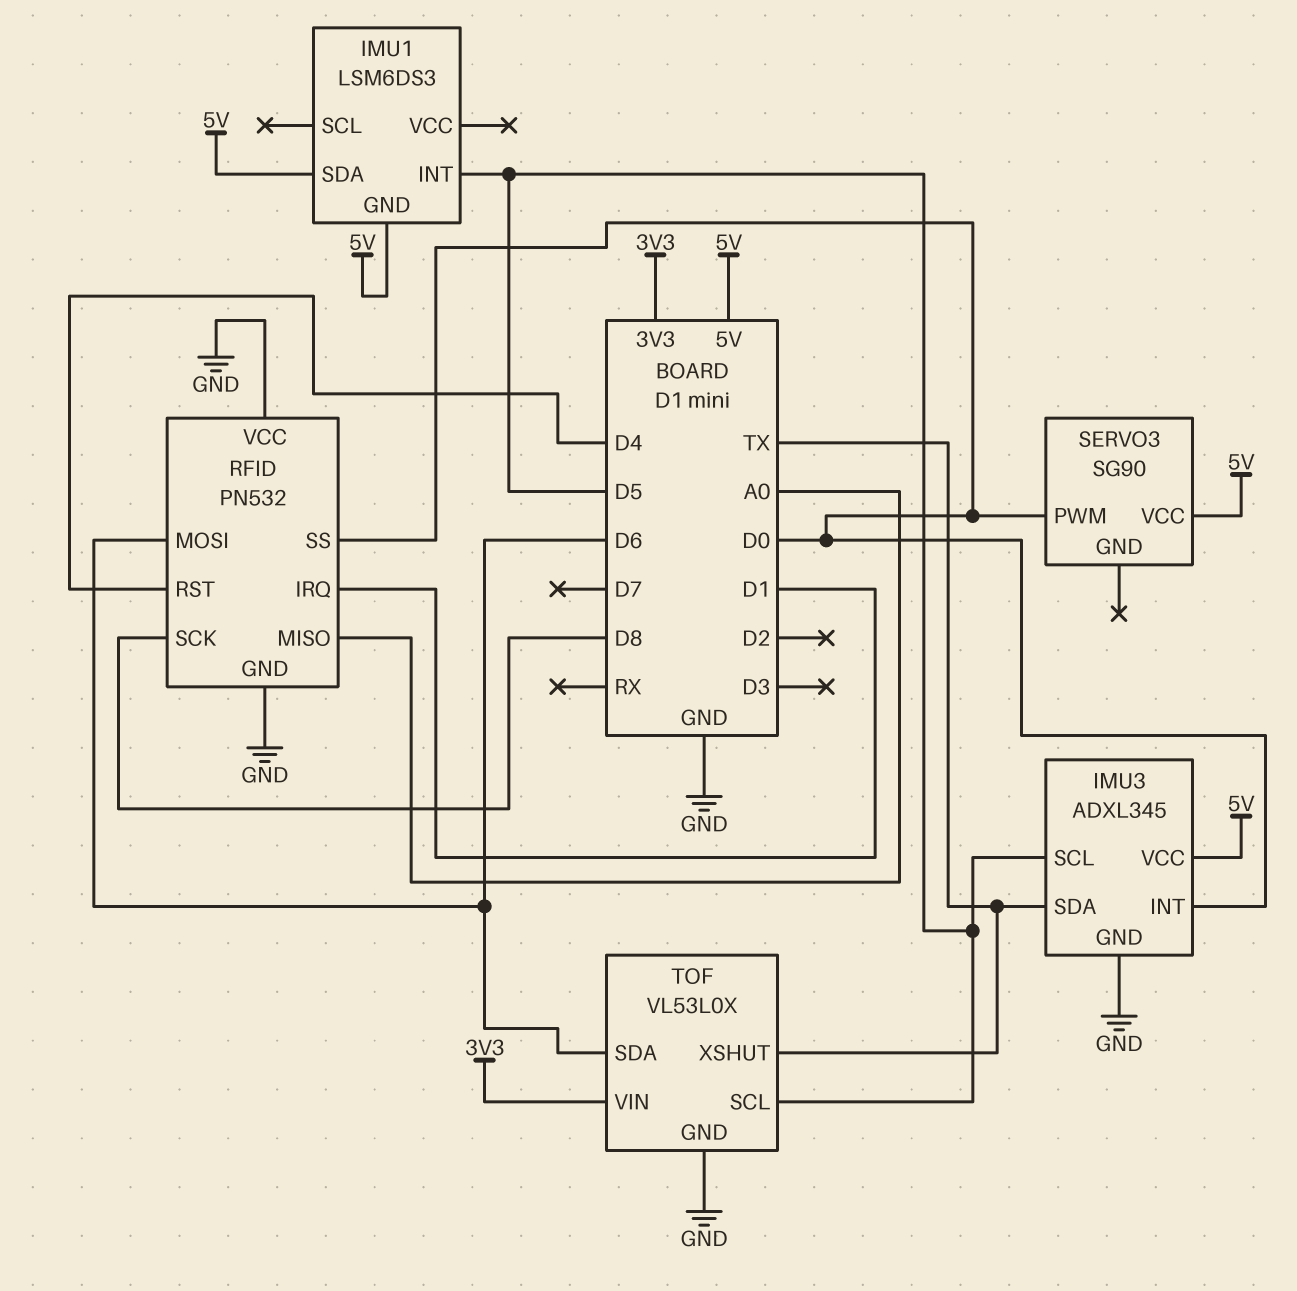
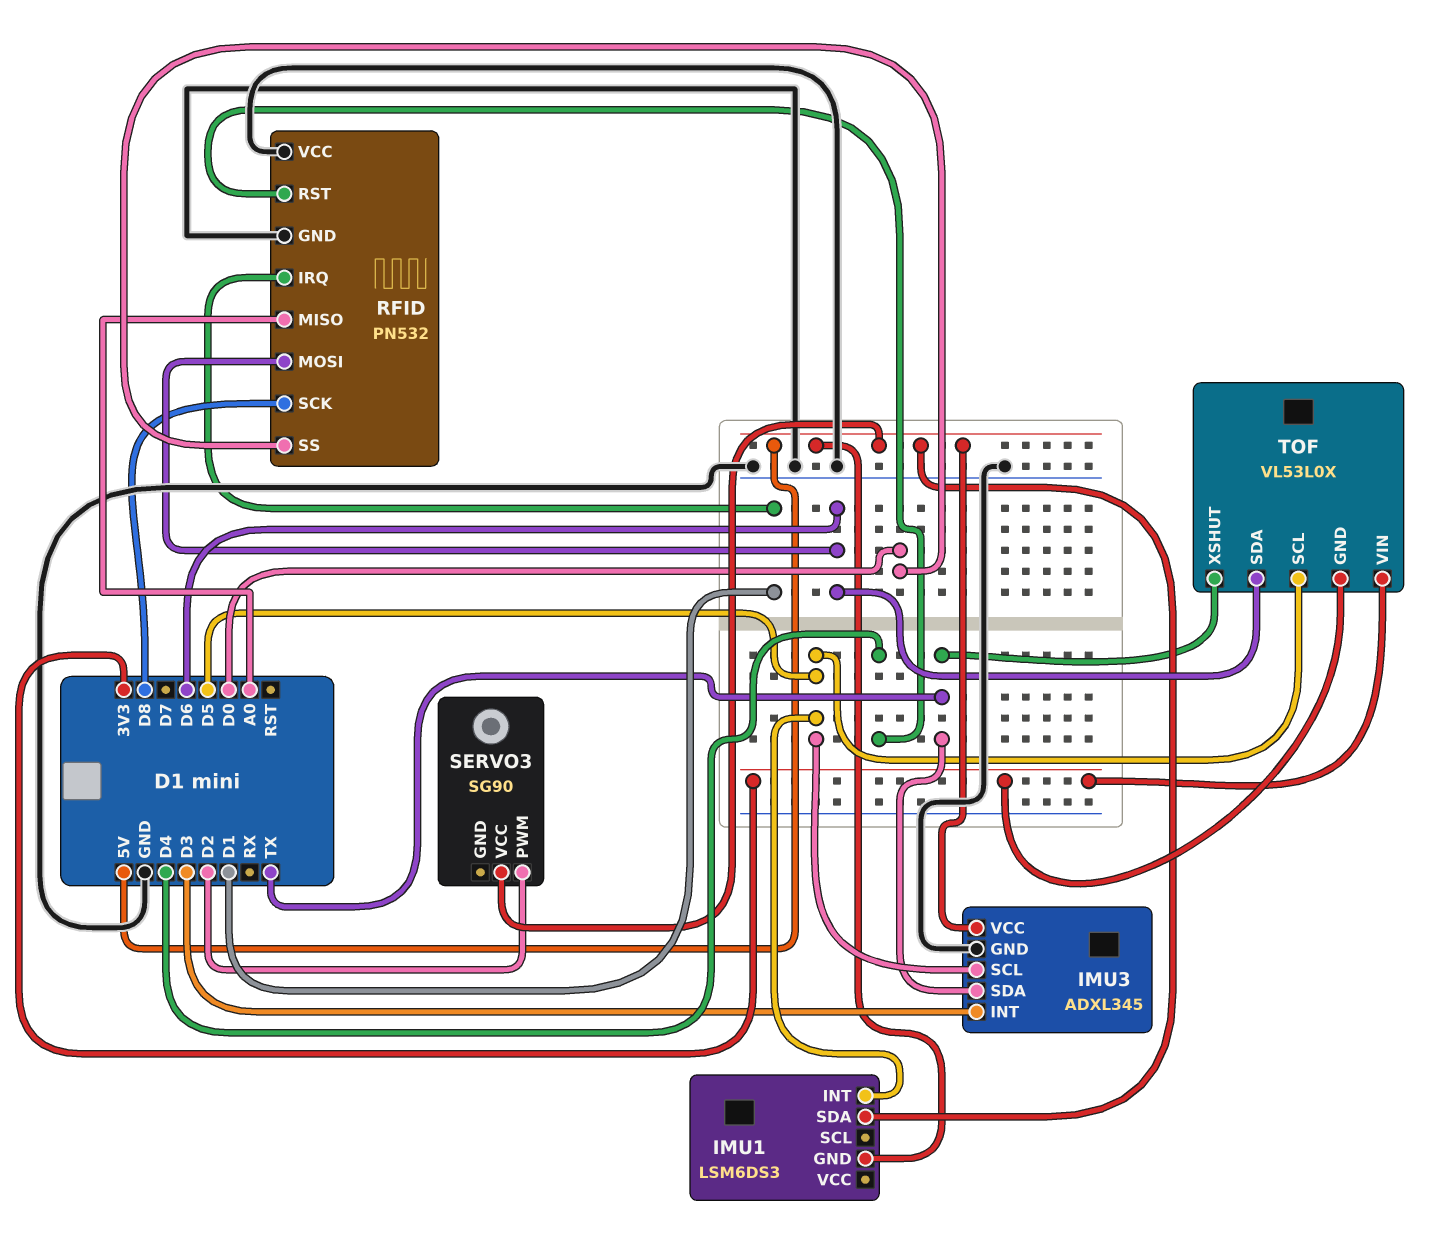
IMU3 pin INT: D0 -> D3
SERVO3 pin PWM: D0 -> D2
TOF pin GND: GND -> 3V3

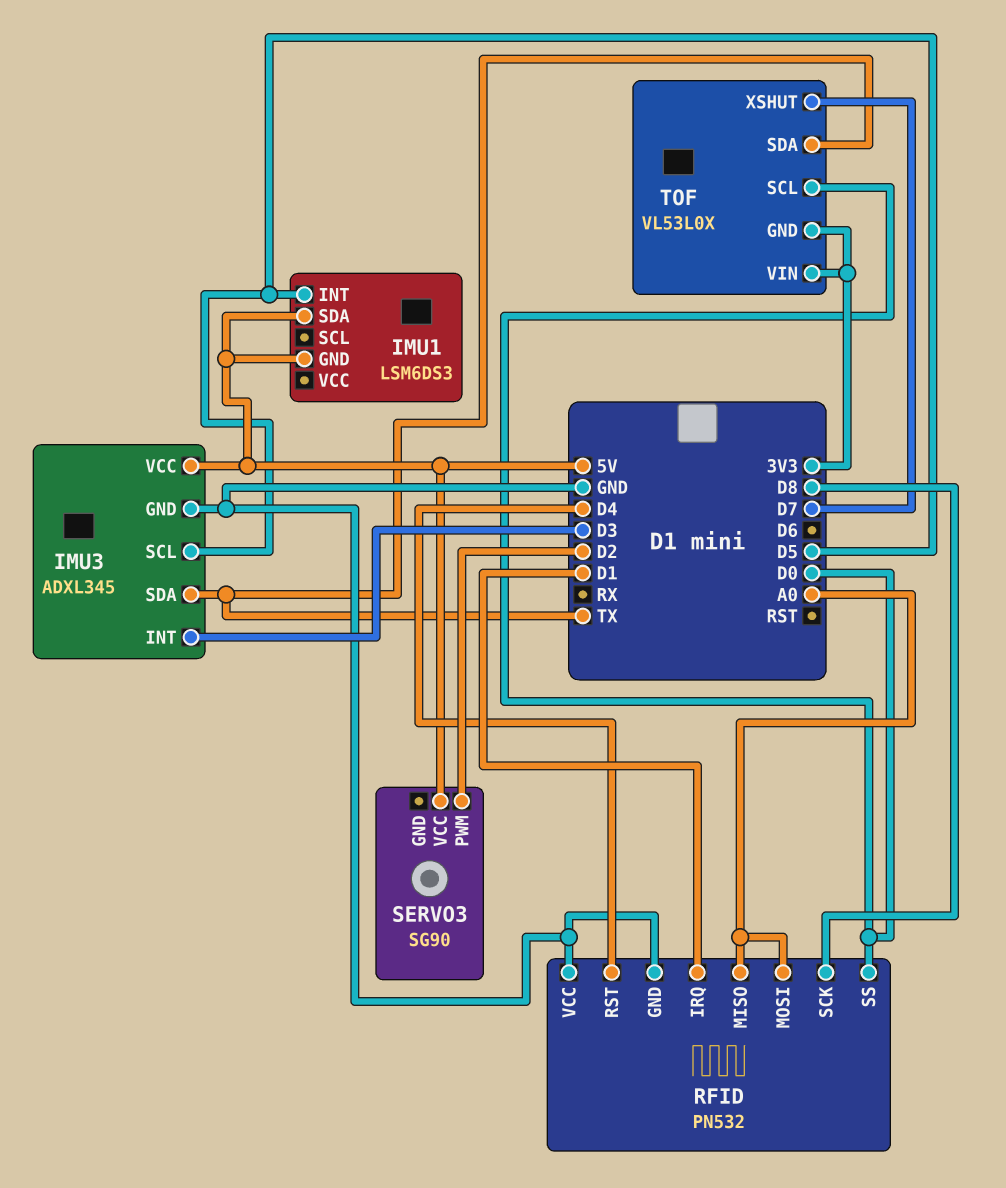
RFID pin MOSI: D6 -> A0
TOF pin SCL: D5 -> D0
TOF pin SDA: D6 -> TX
TOF pin XSHUT: TX -> D7

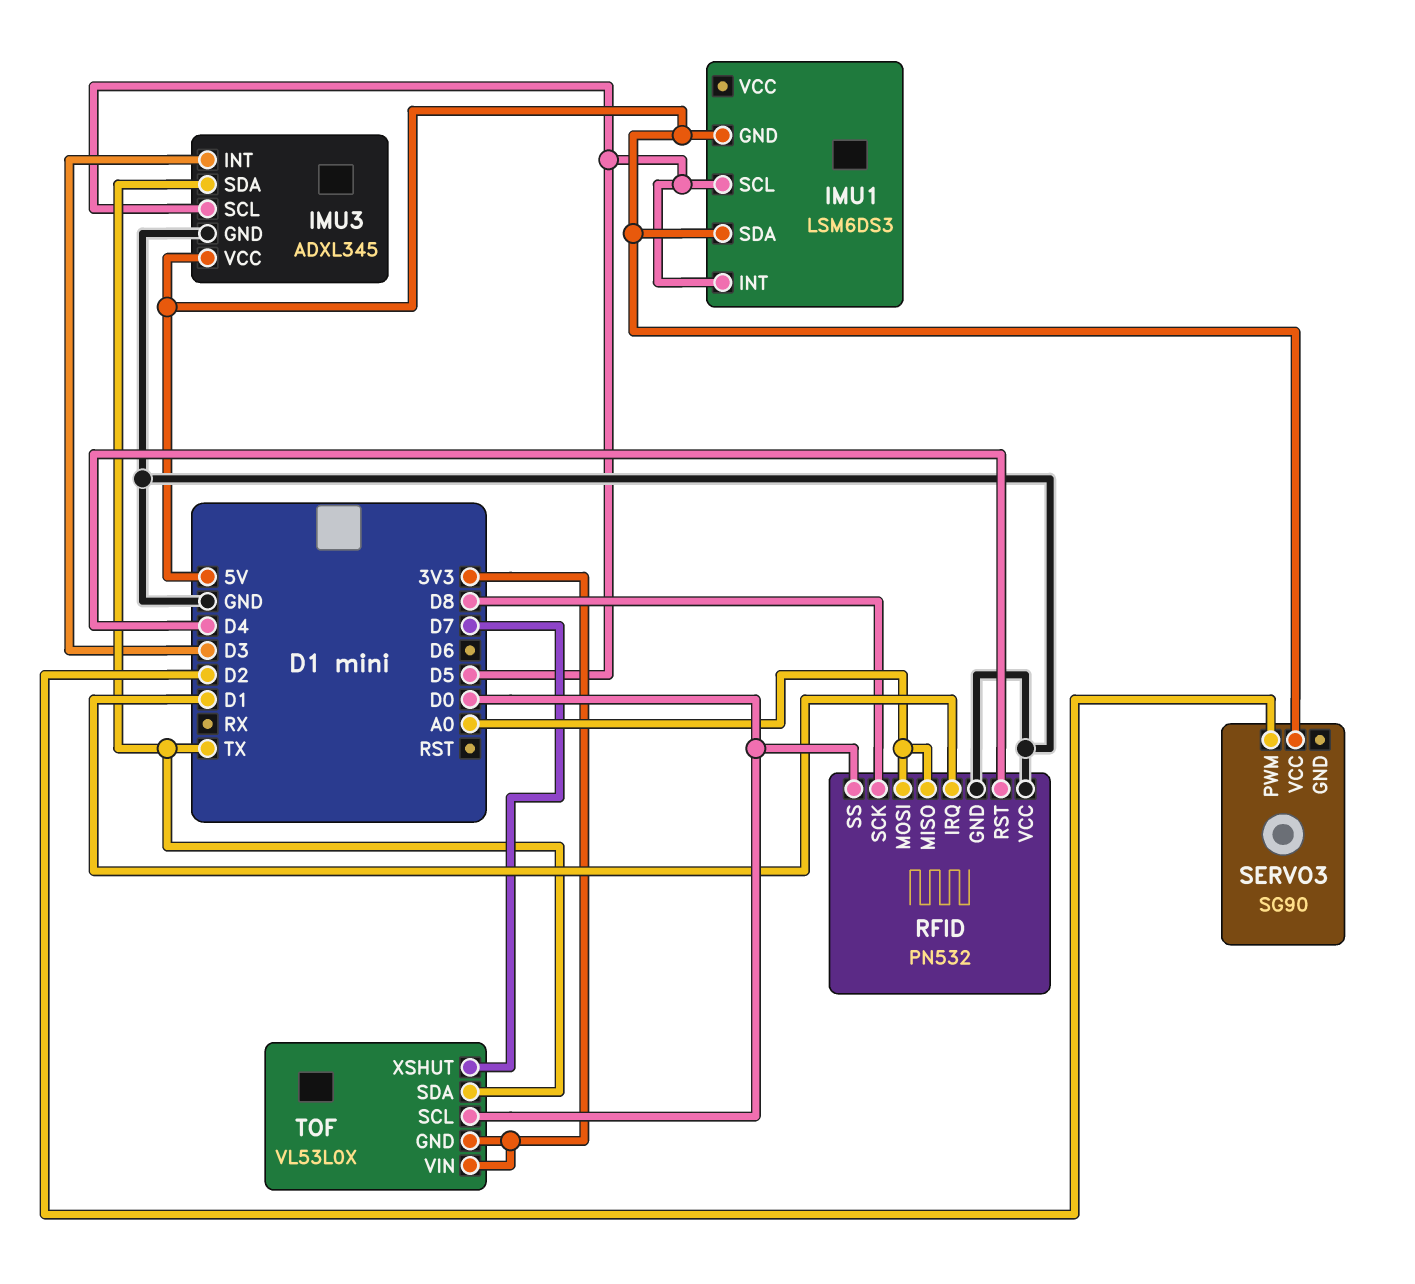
IMU1 pin SCL: none -> D5

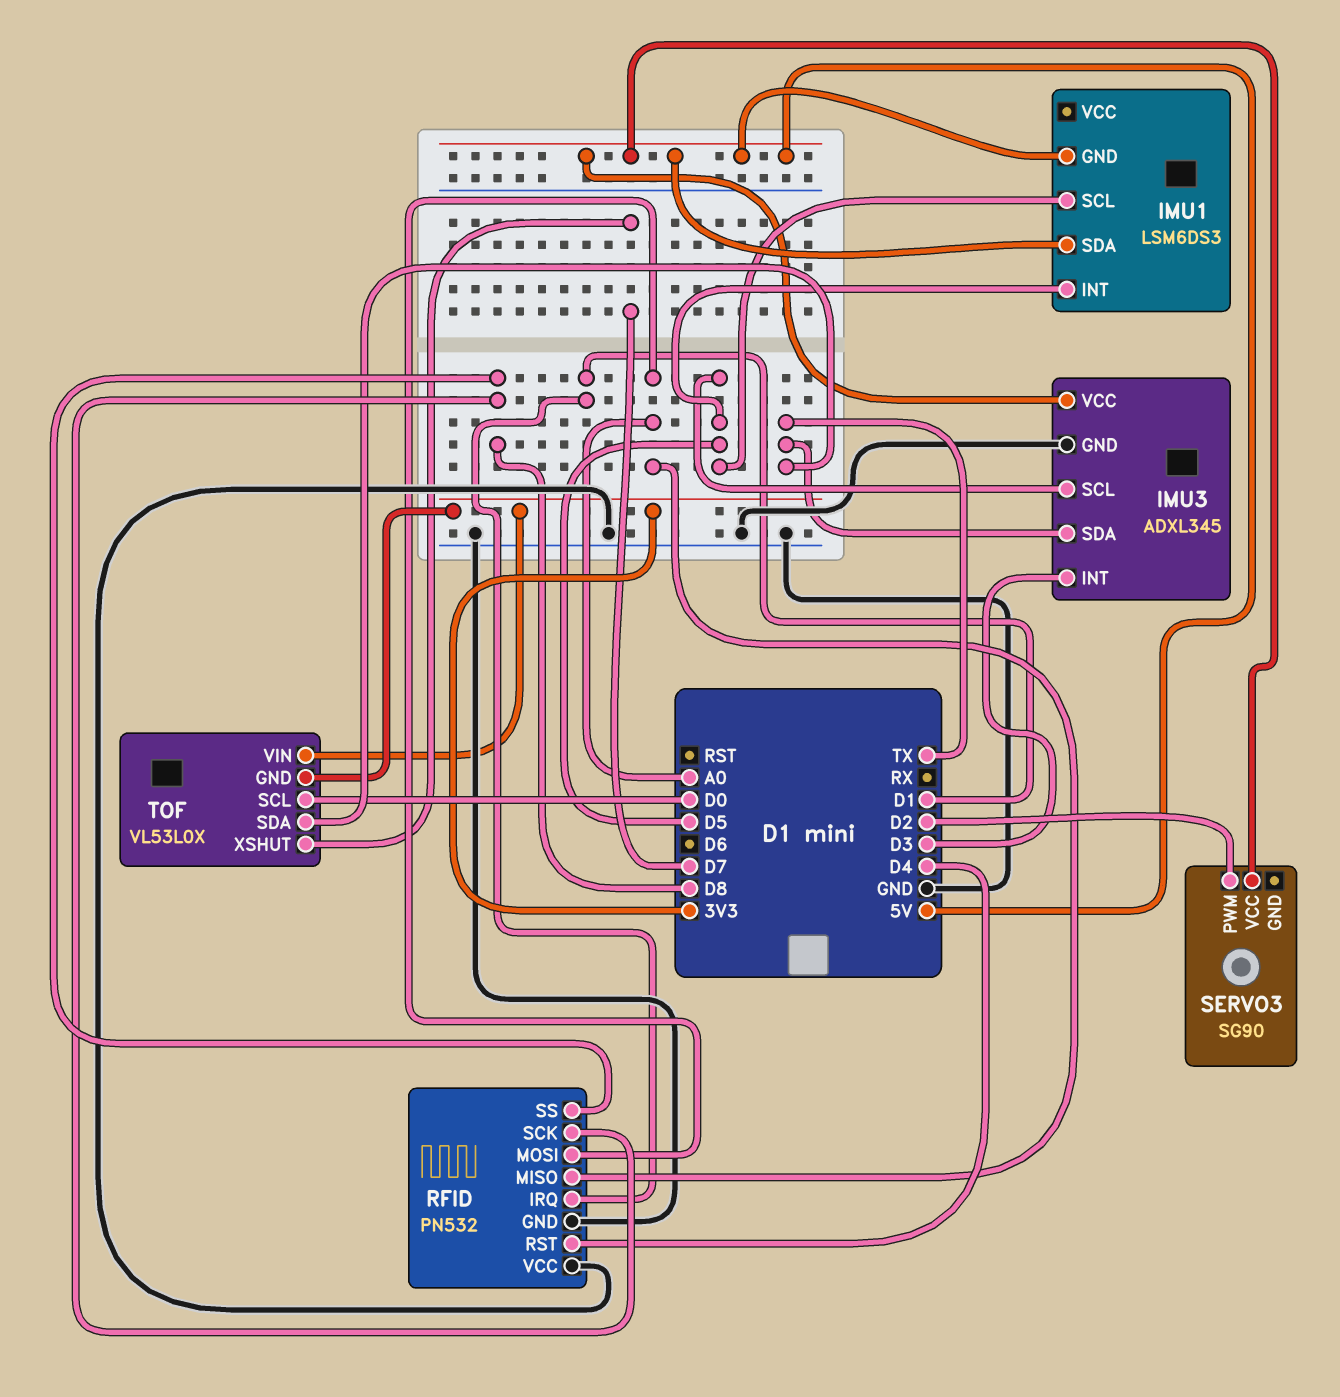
RFID pin SS: D0 -> D8

